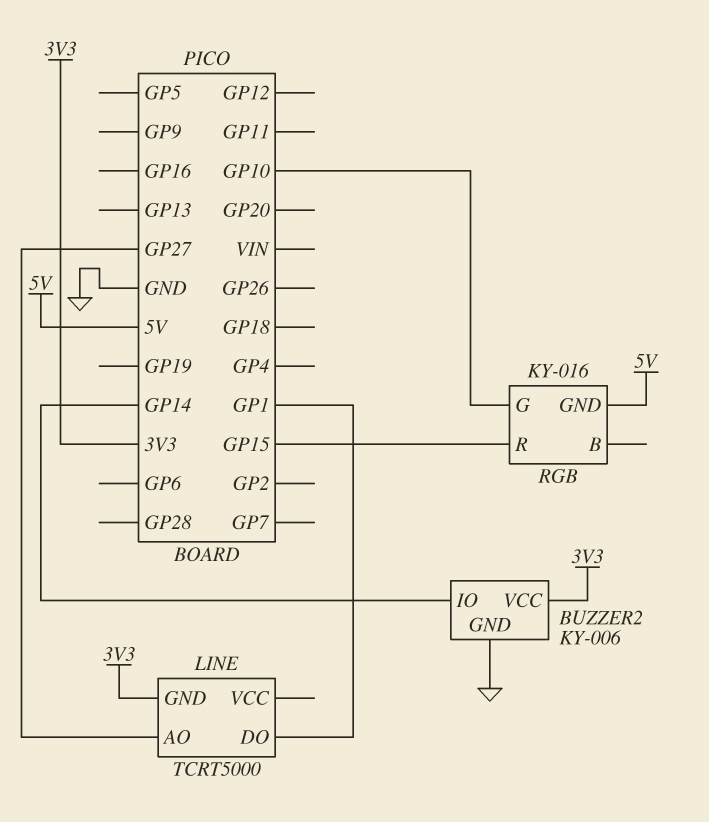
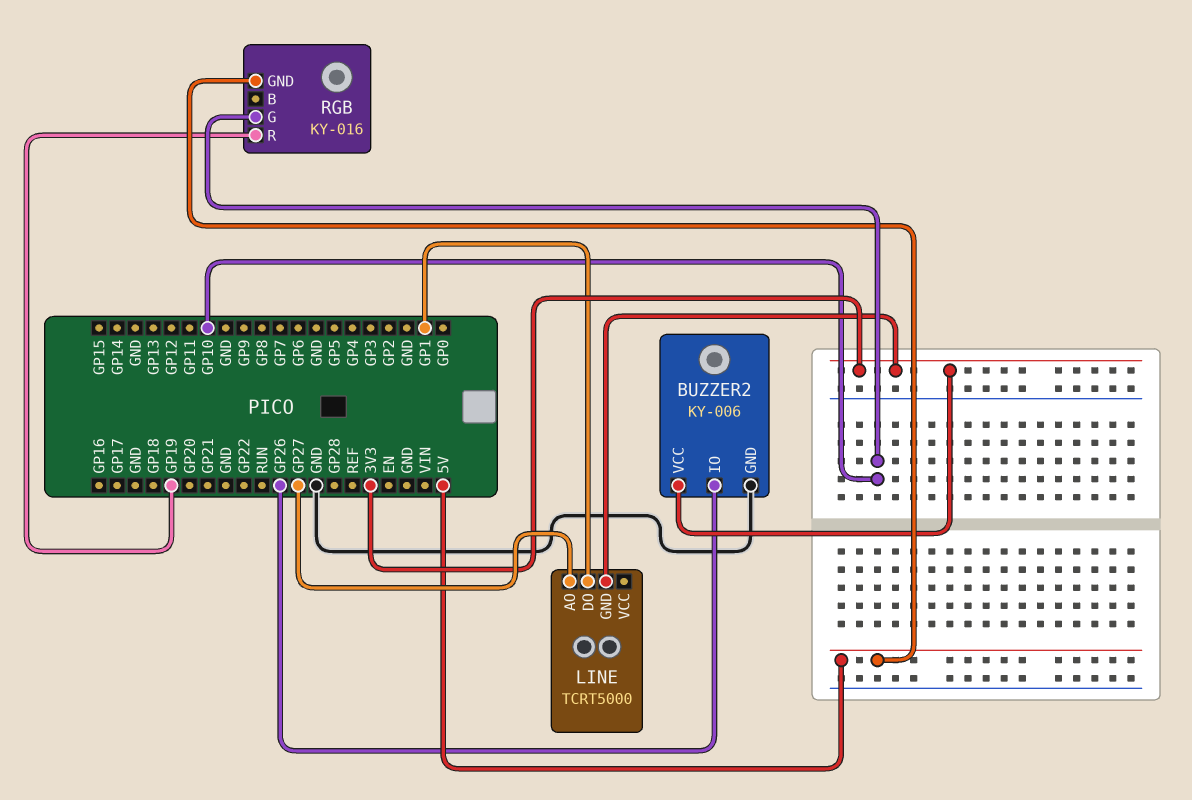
BUZZER2 pin IO: GP14 -> GP26
RGB pin R: GP15 -> GP19

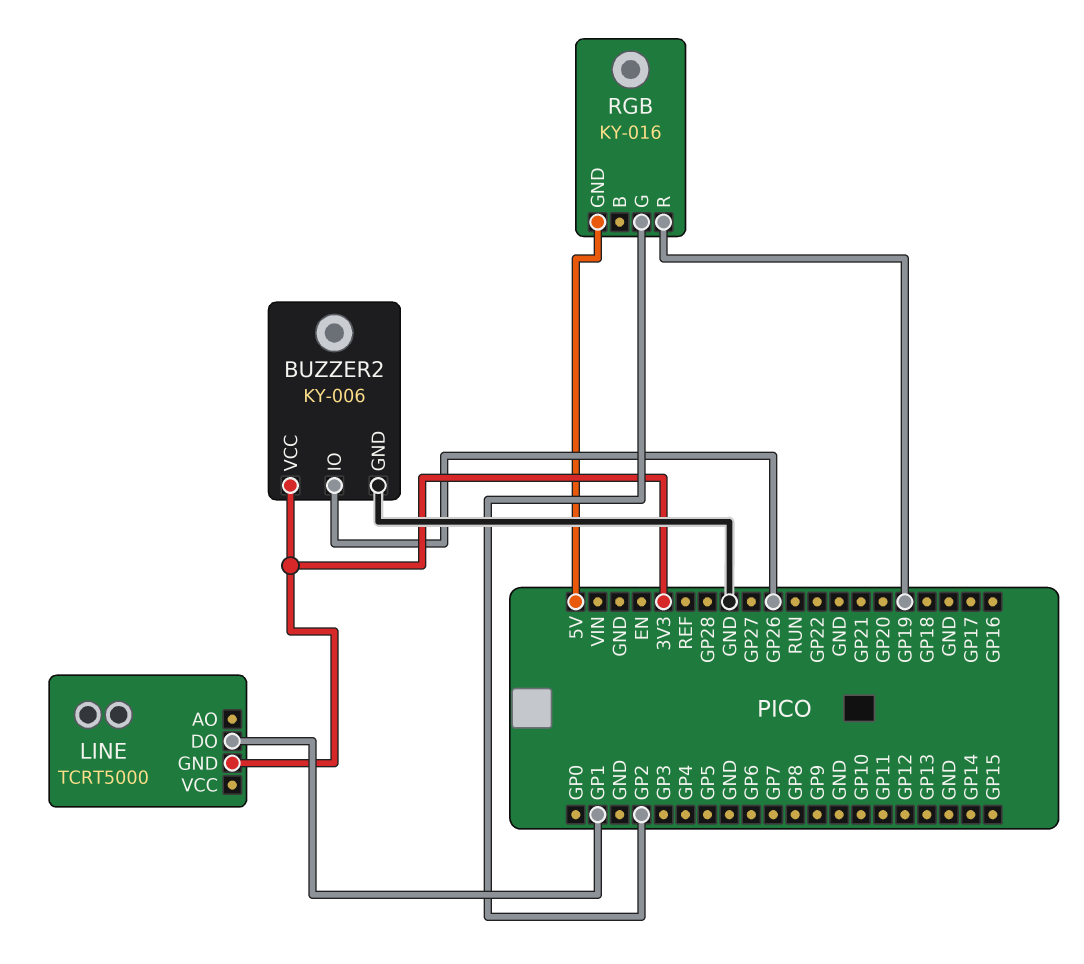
LINE pin AO: GP27 -> none
RGB pin G: GP10 -> GP2

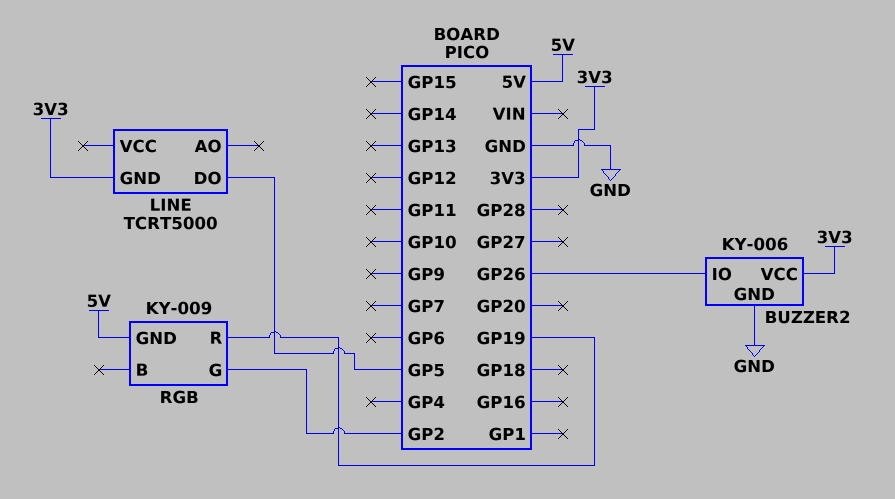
LINE pin DO: GP1 -> GP5
RGB: KY-016 -> KY-009

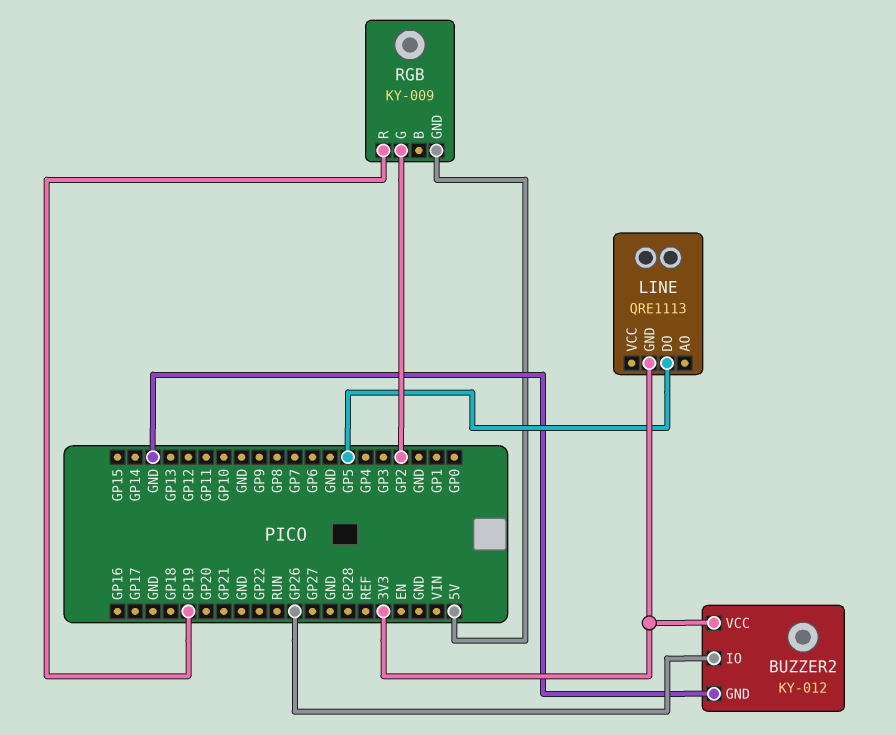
BUZZER2: KY-006 -> KY-012
LINE: TCRT5000 -> QRE1113

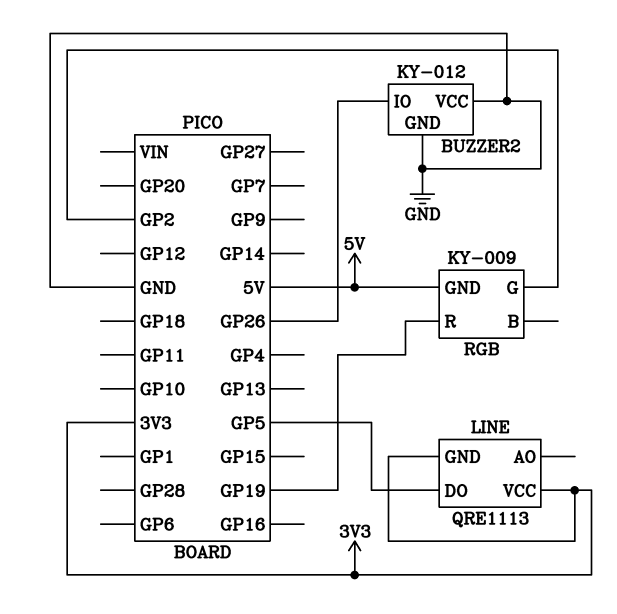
BUZZER2 pin VCC: 3V3 -> GND
LINE pin VCC: none -> 3V3

